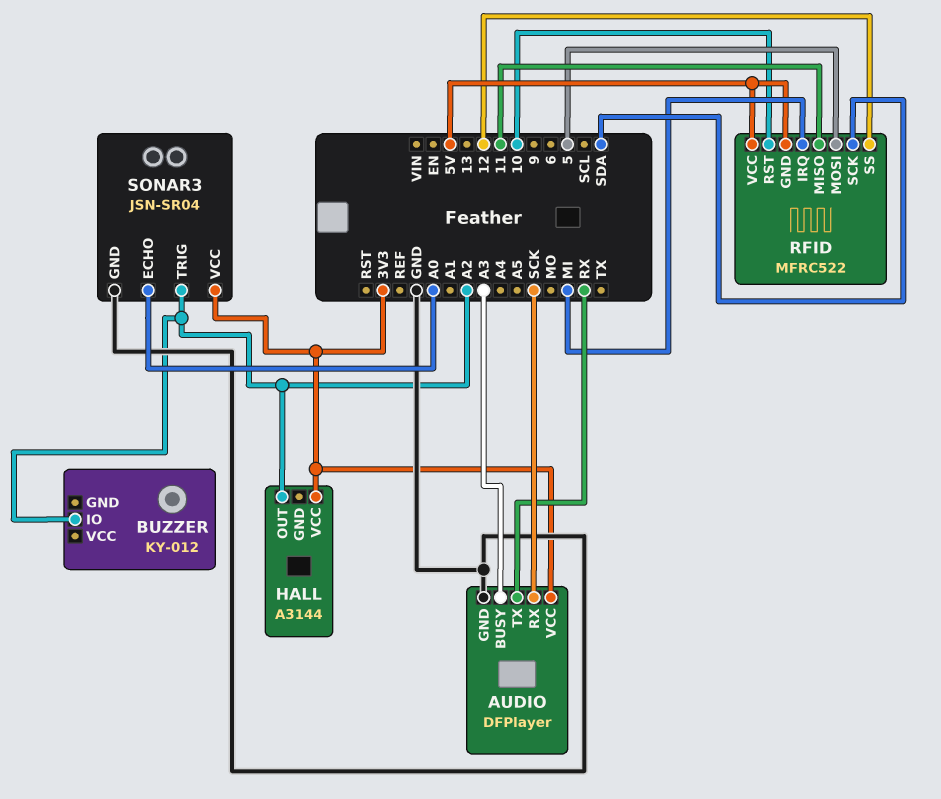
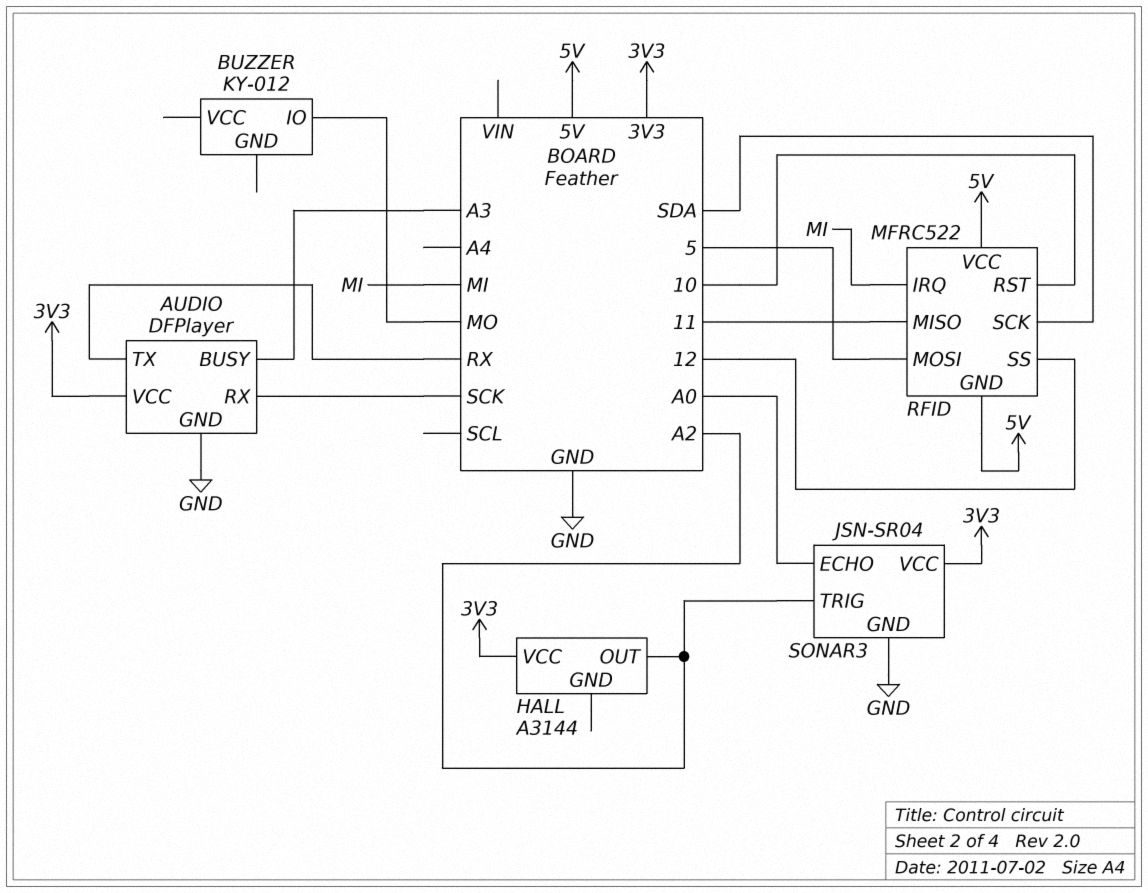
BUZZER pin IO: A2 -> MO

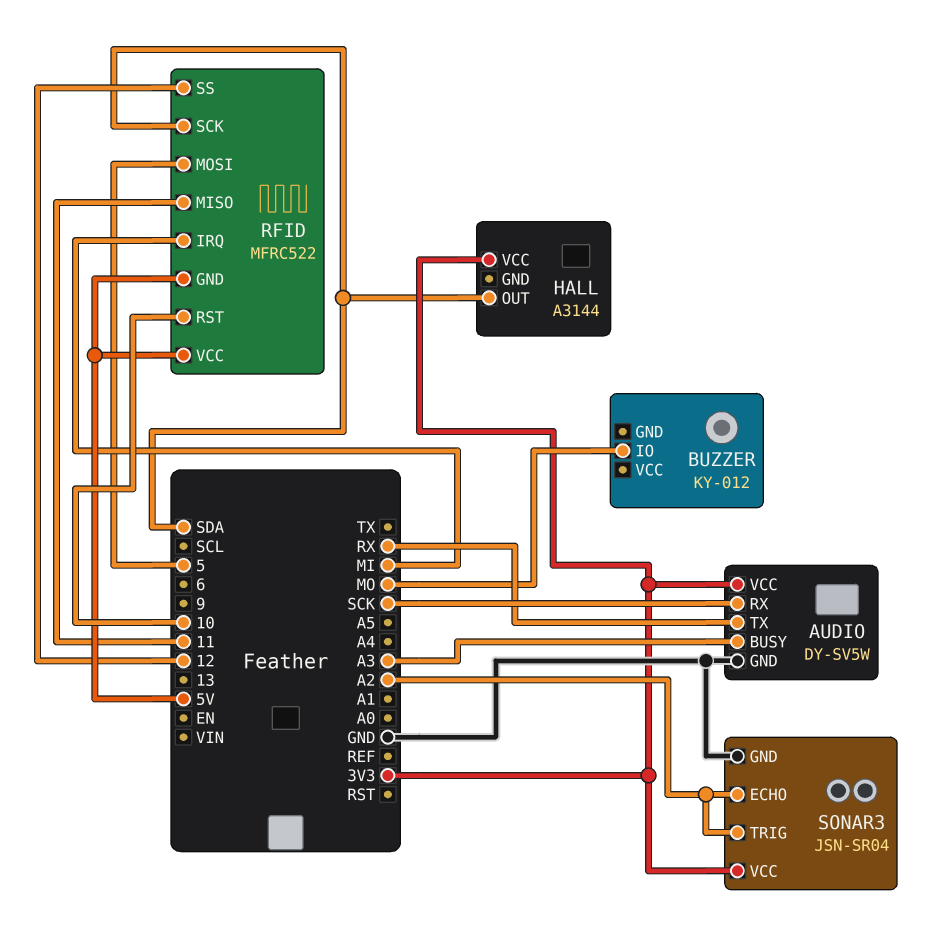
AUDIO: DFPlayer -> DY-SV5W
HALL pin OUT: A2 -> SDA
SONAR3 pin ECHO: A0 -> A2

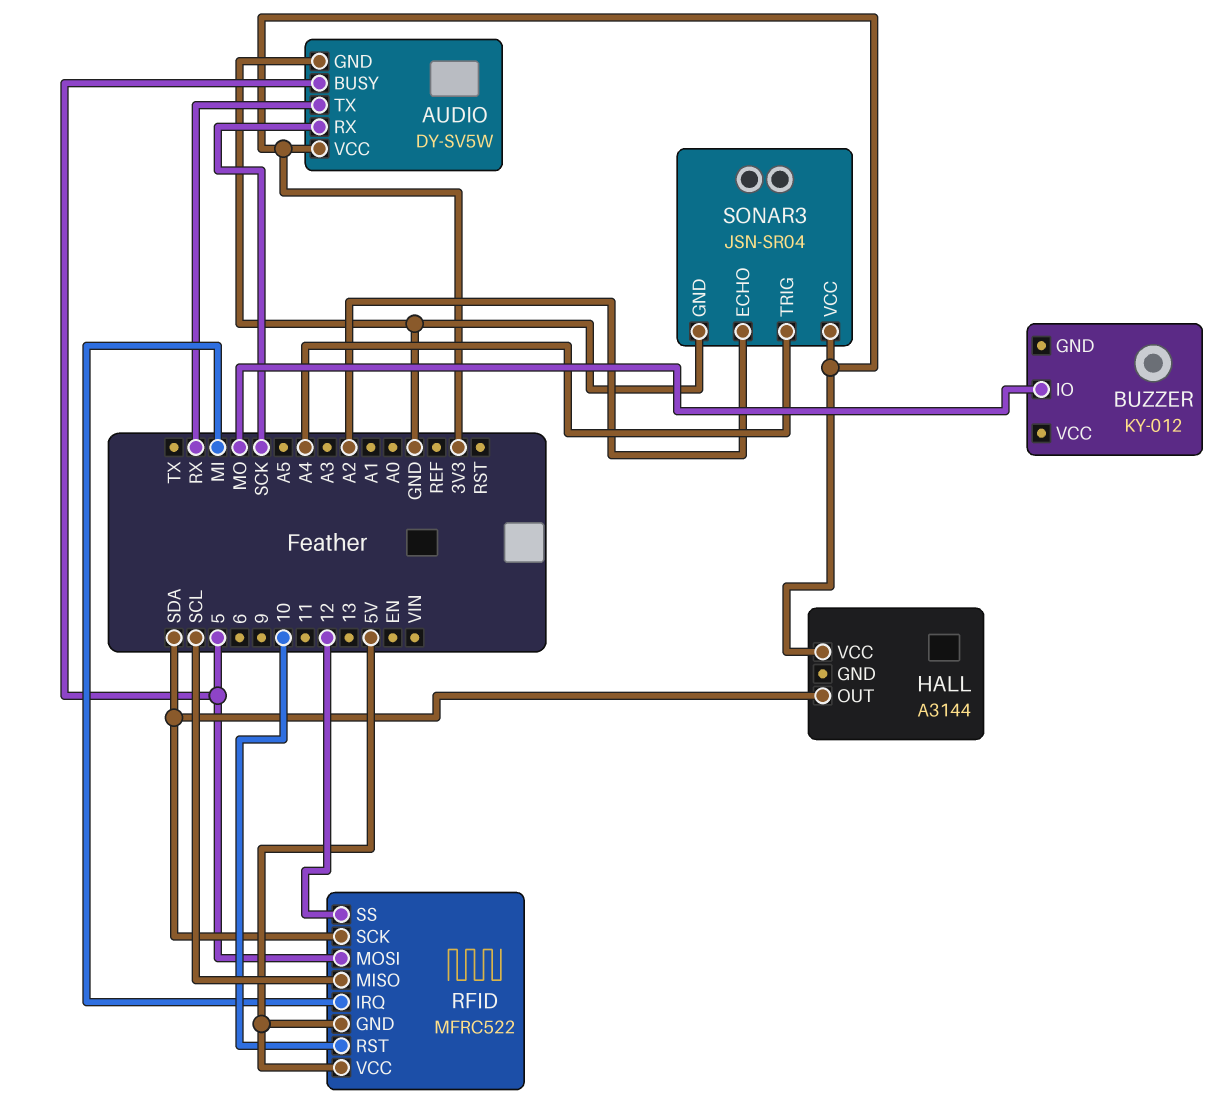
AUDIO pin BUSY: A3 -> 5
RFID pin MISO: 11 -> SCL
SONAR3 pin TRIG: A2 -> A4

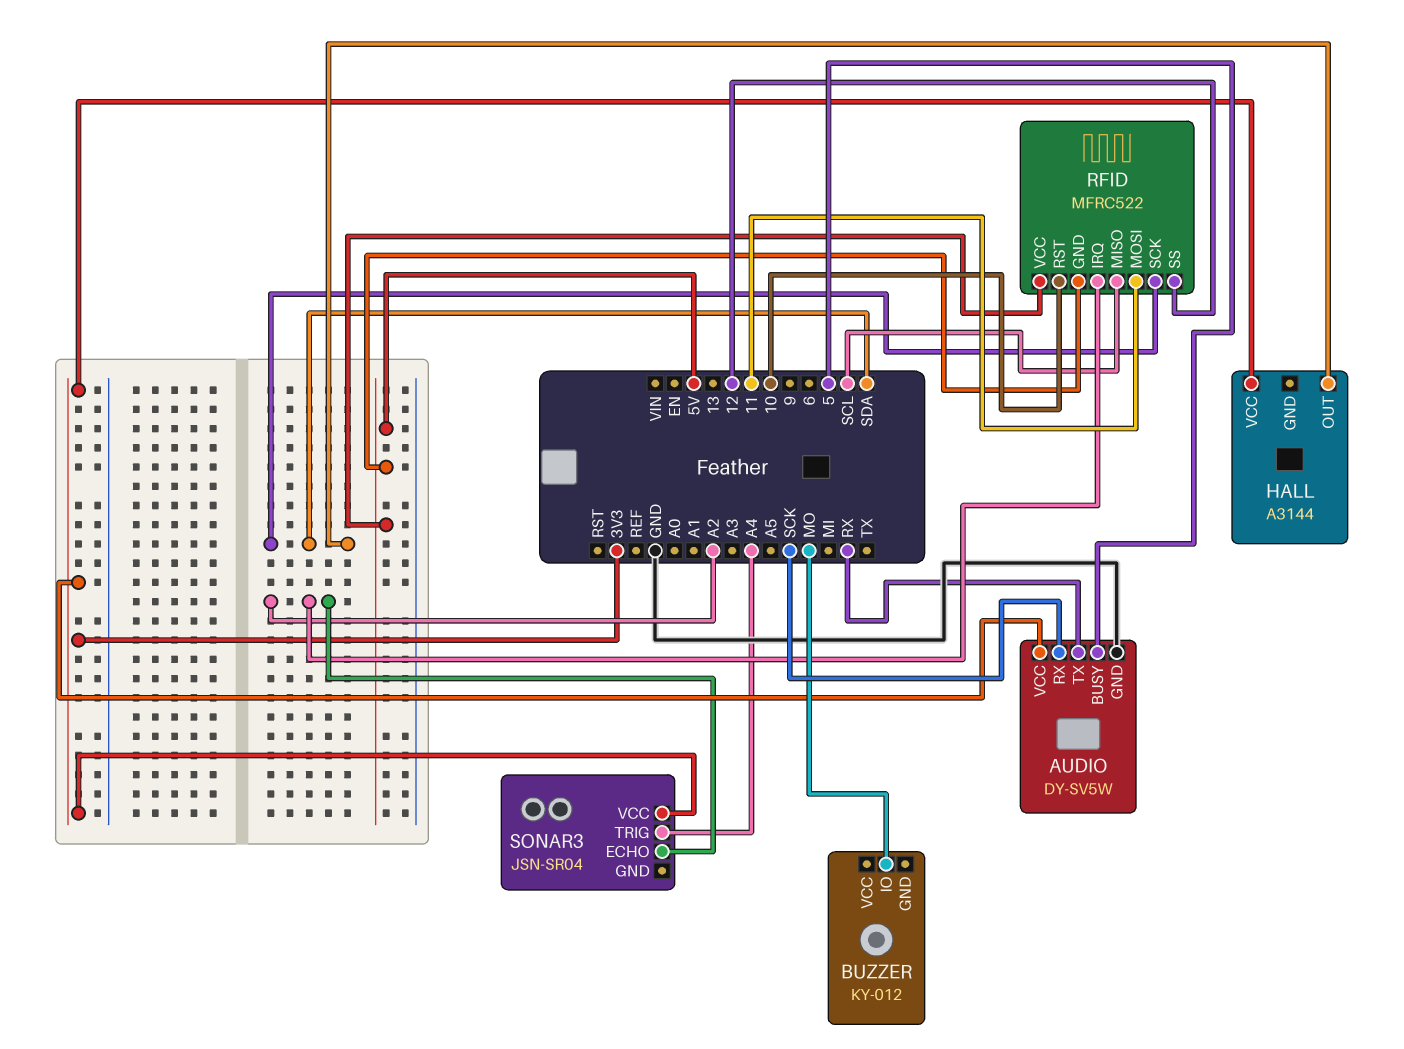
RFID pin IRQ: MI -> A2
RFID pin MOSI: 5 -> 11
SONAR3 pin GND: GND -> none

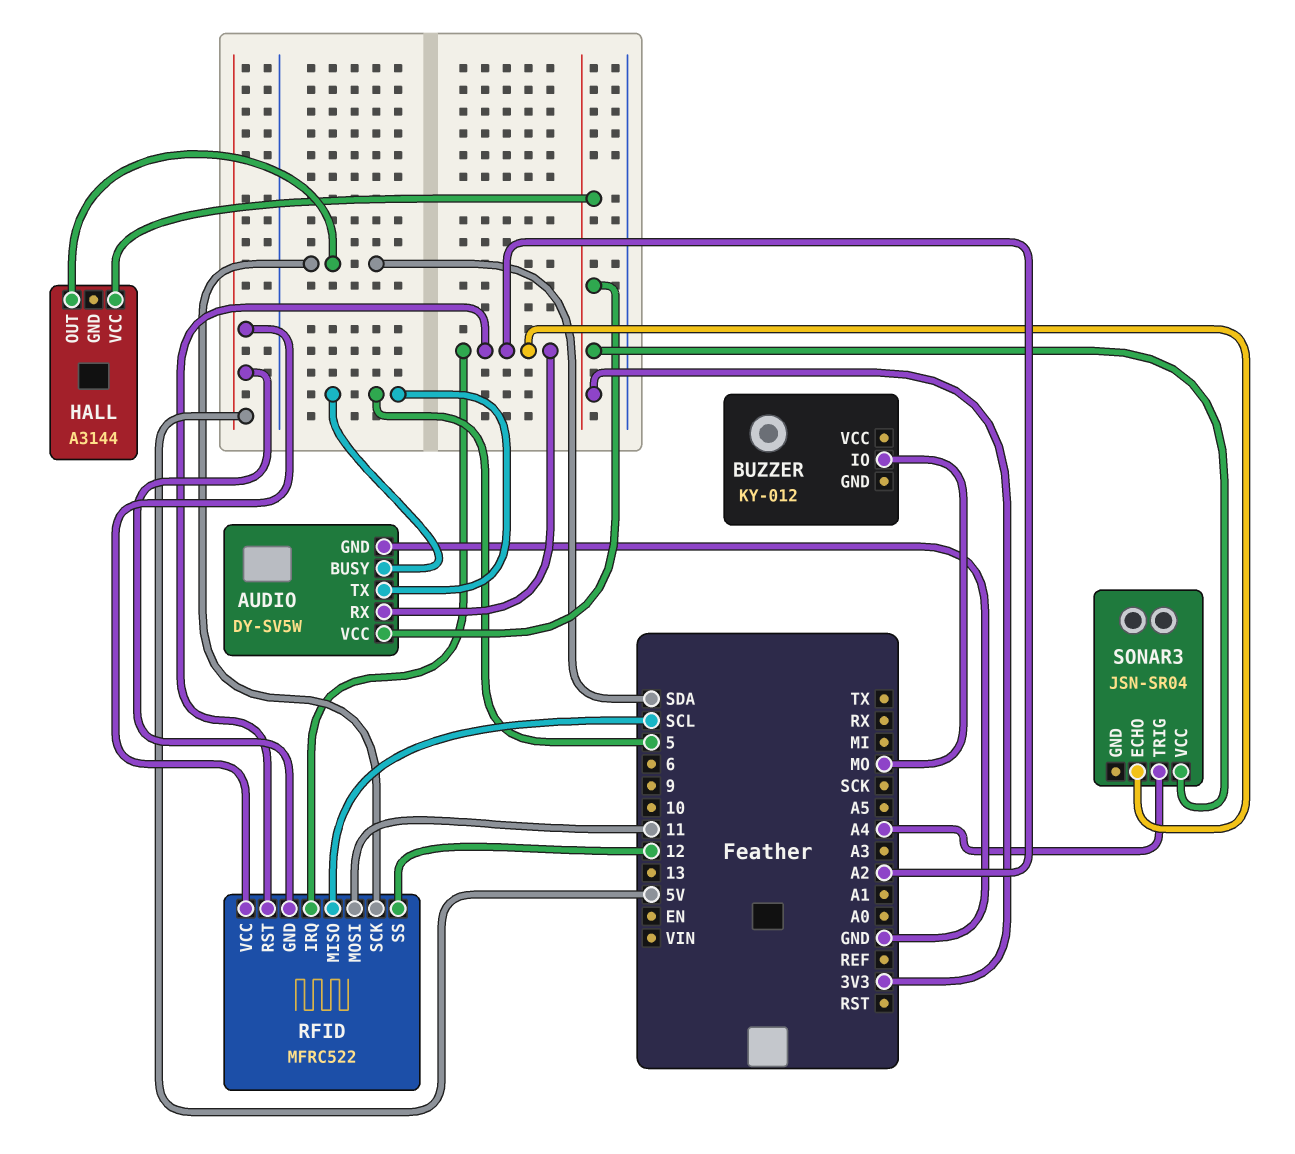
AUDIO pin RX: SCK -> A2
AUDIO pin TX: RX -> 5
RFID pin RST: 10 -> A2

